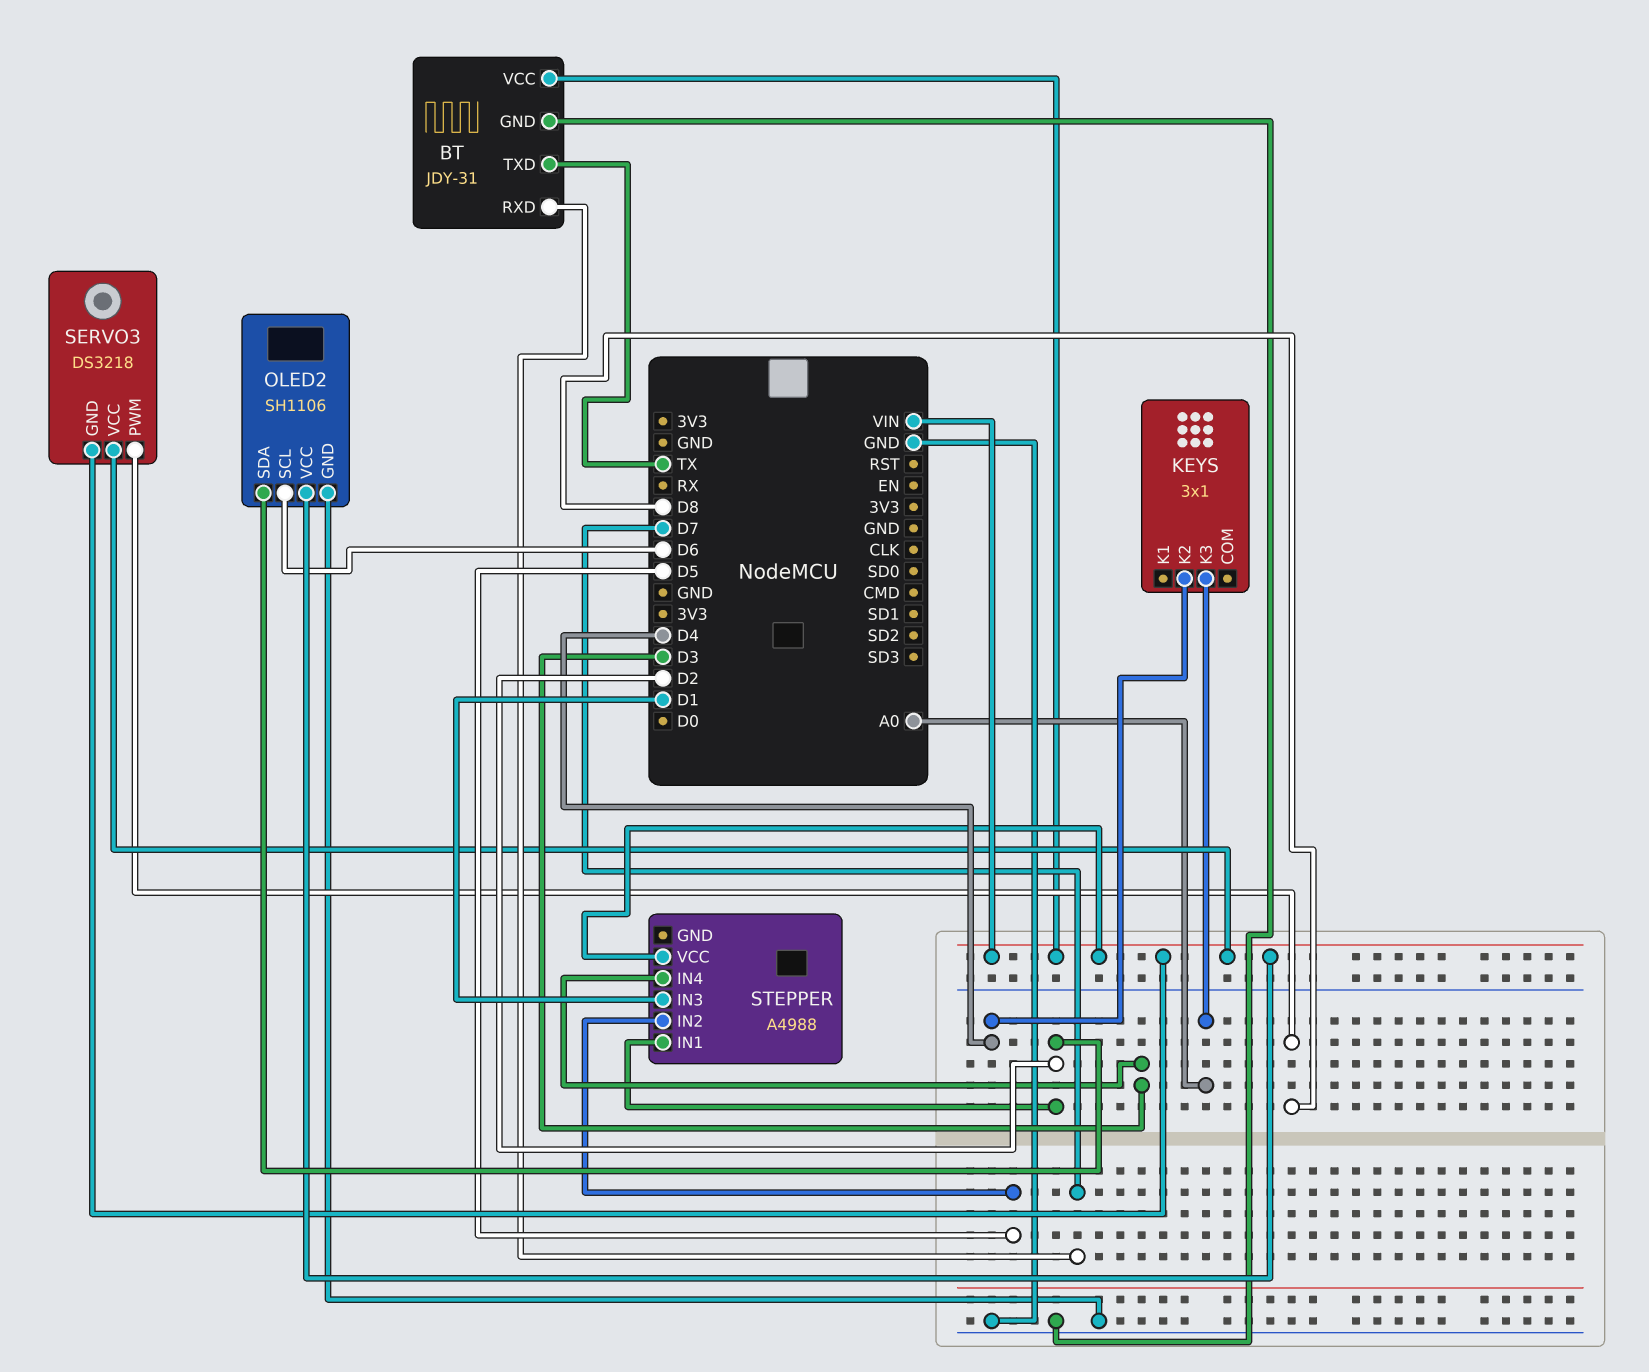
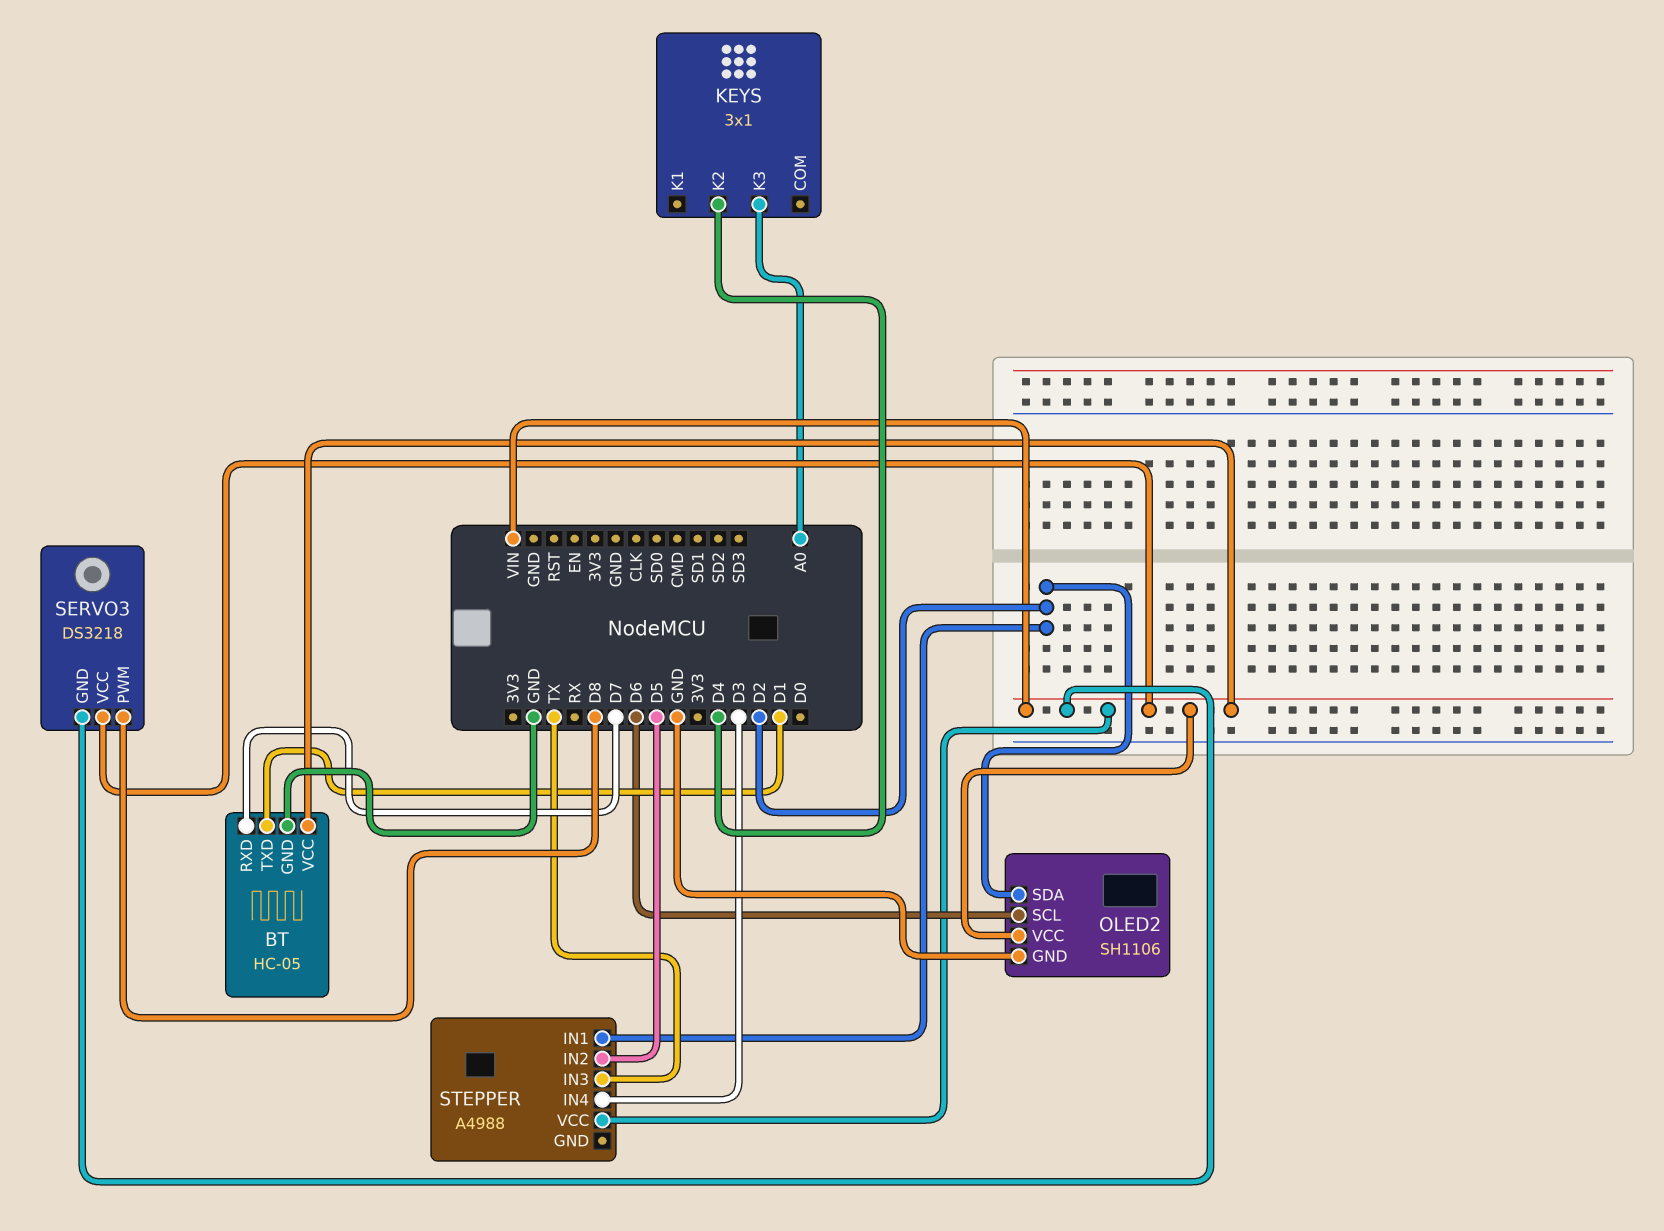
BT: JDY-31 -> HC-05
BT pin TXD: TX -> D1
STEPPER pin IN3: D1 -> TX

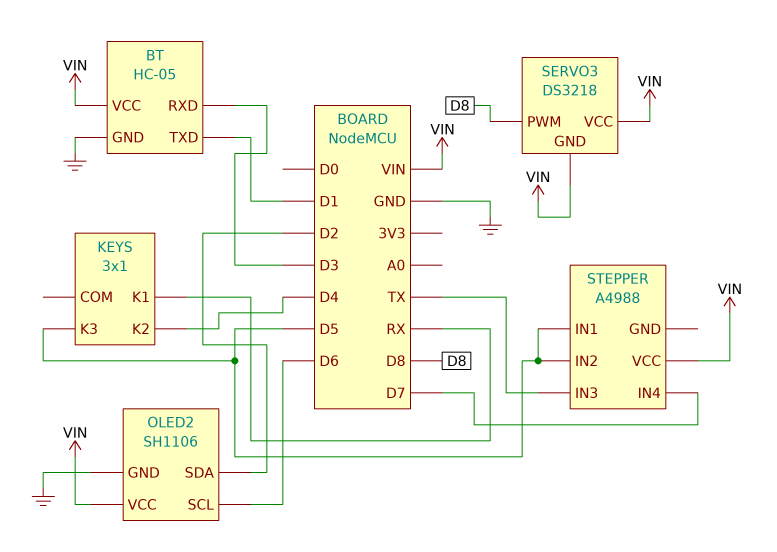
BT pin RXD: D7 -> D3
KEYS pin K1: none -> RX
KEYS pin K3: A0 -> D5
STEPPER pin IN1: D2 -> D5
STEPPER pin IN4: D3 -> D7

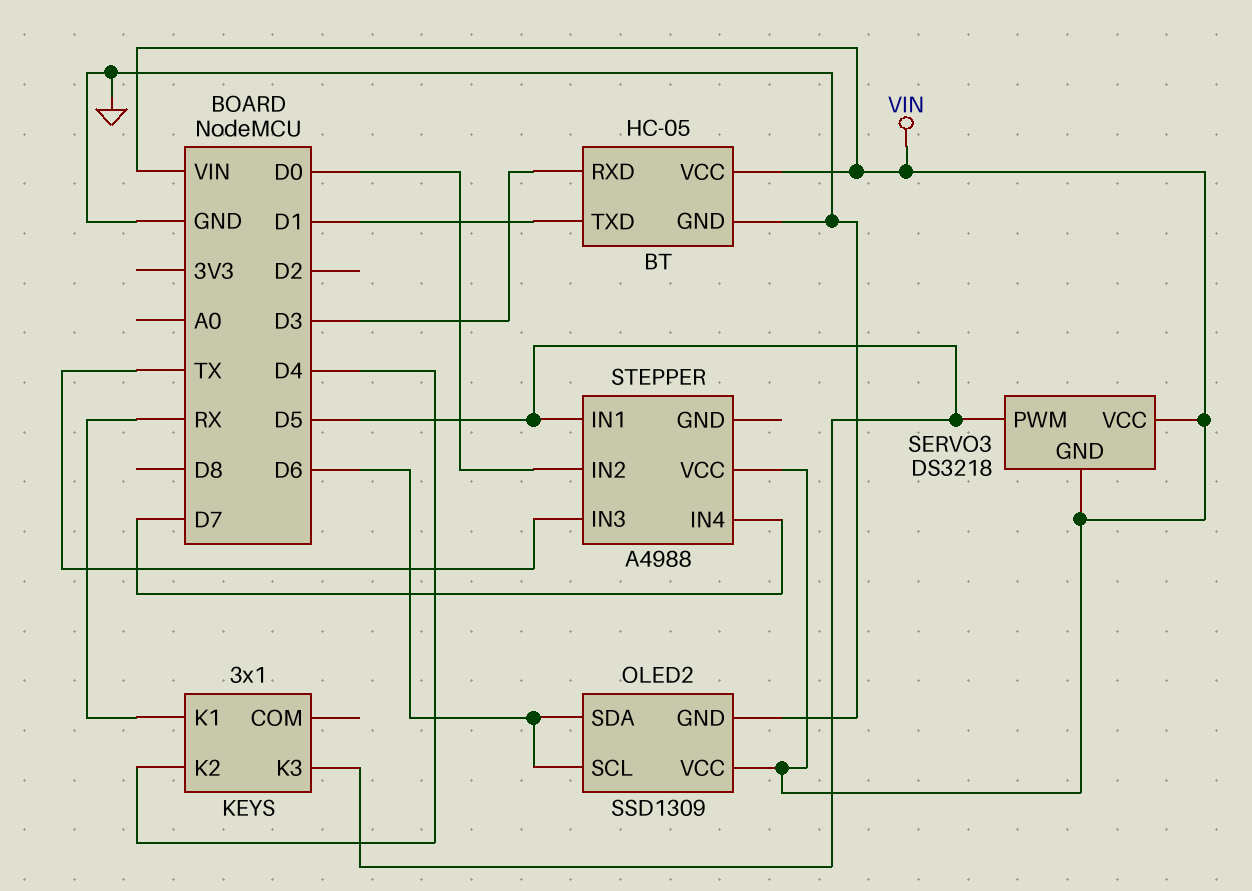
OLED2: SH1106 -> SSD1309
OLED2 pin SDA: D2 -> D6
SERVO3 pin PWM: D8 -> D5
STEPPER pin IN2: D5 -> D0

